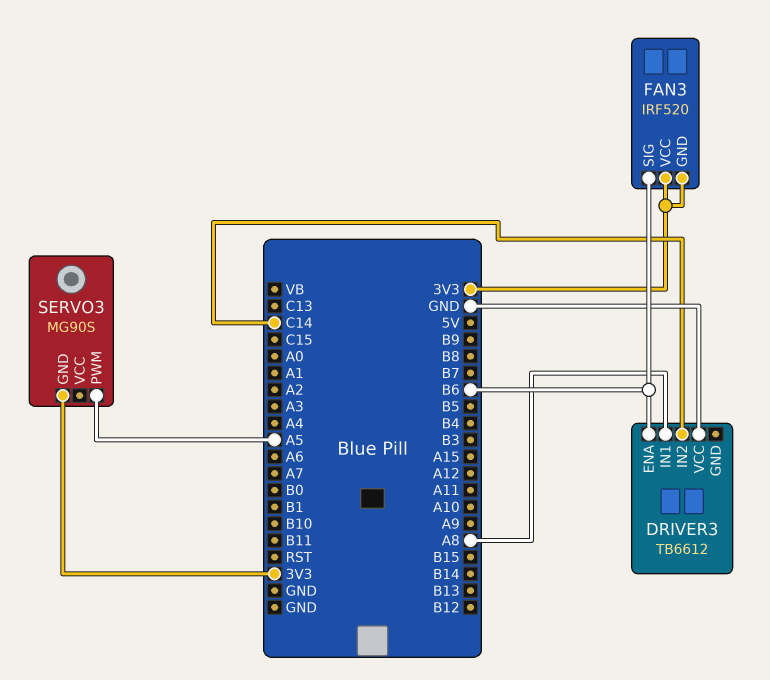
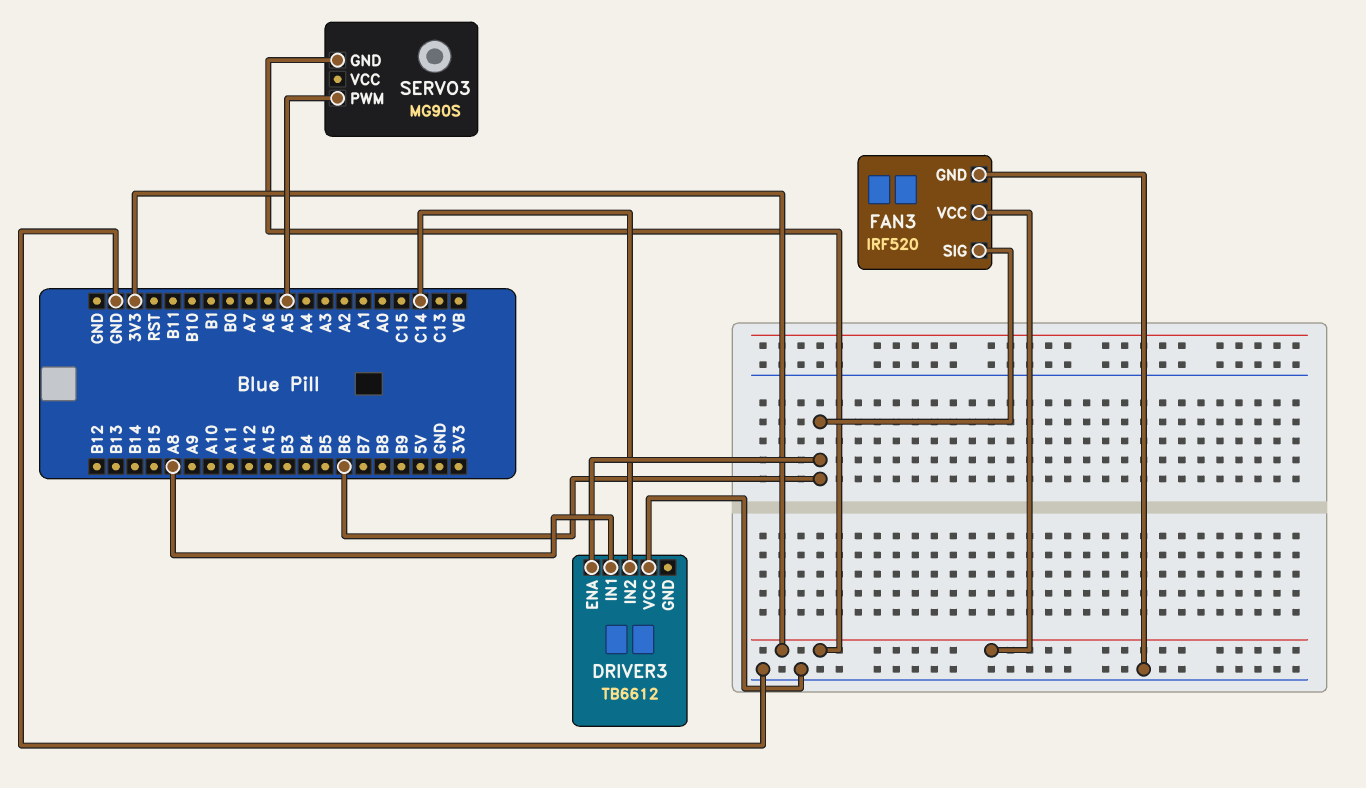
FAN3 pin GND: 3V3 -> GND

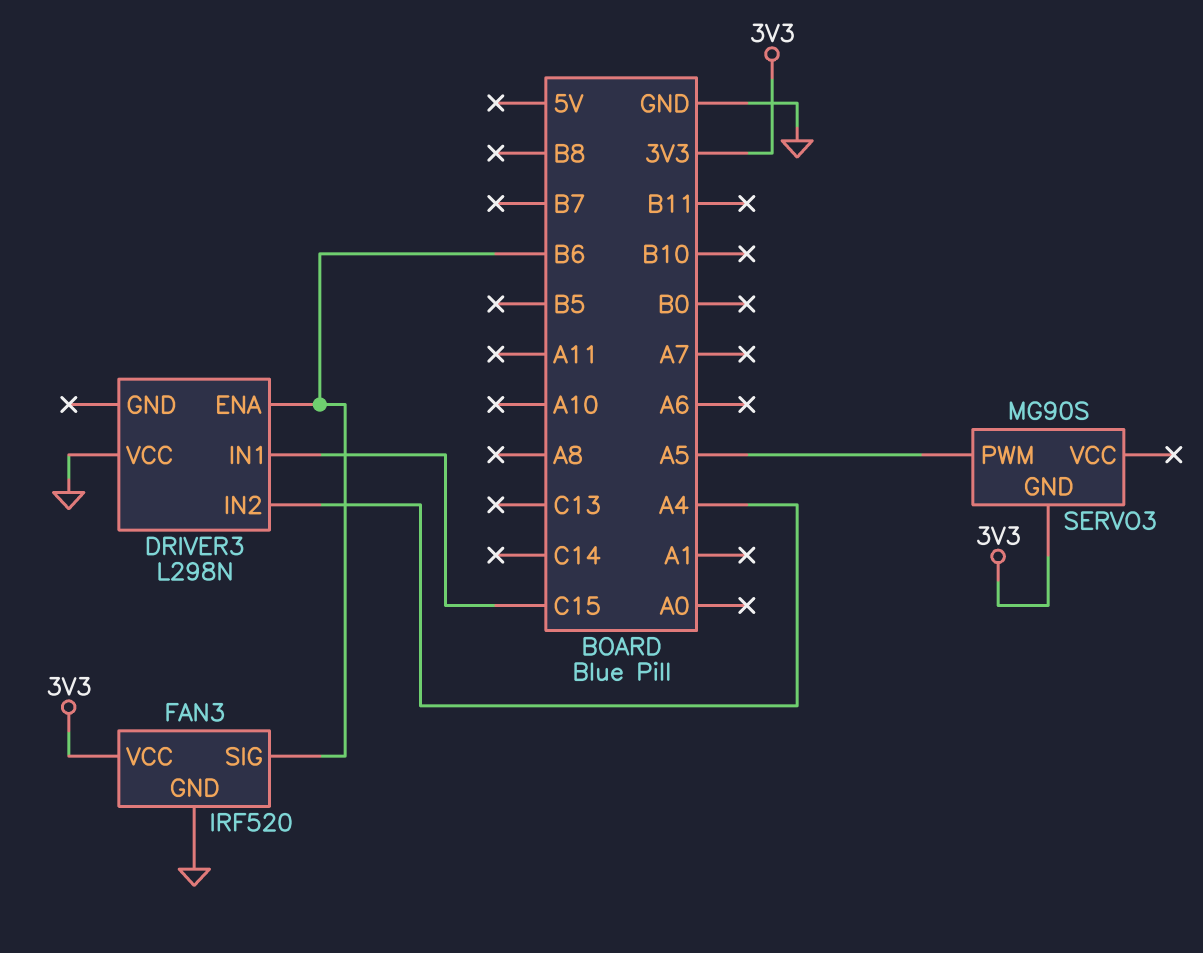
DRIVER3: TB6612 -> L298N
DRIVER3 pin IN1: A8 -> C15
DRIVER3 pin IN2: C14 -> A4

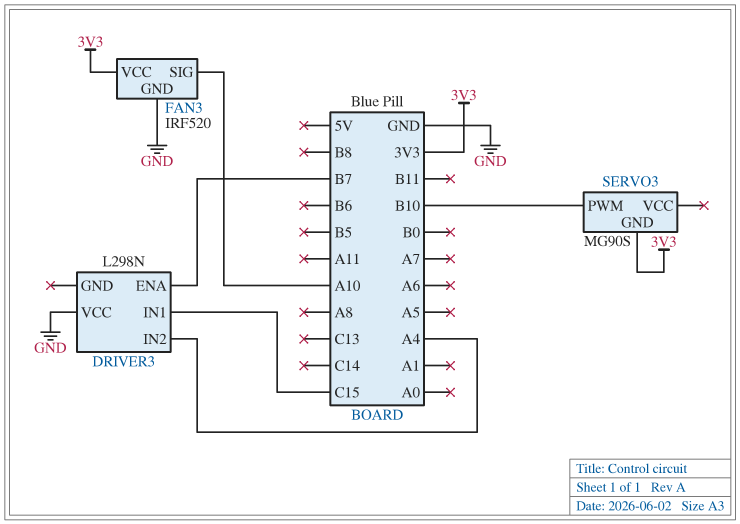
DRIVER3 pin ENA: B6 -> B7
FAN3 pin SIG: B6 -> A10
SERVO3 pin PWM: A5 -> B10

